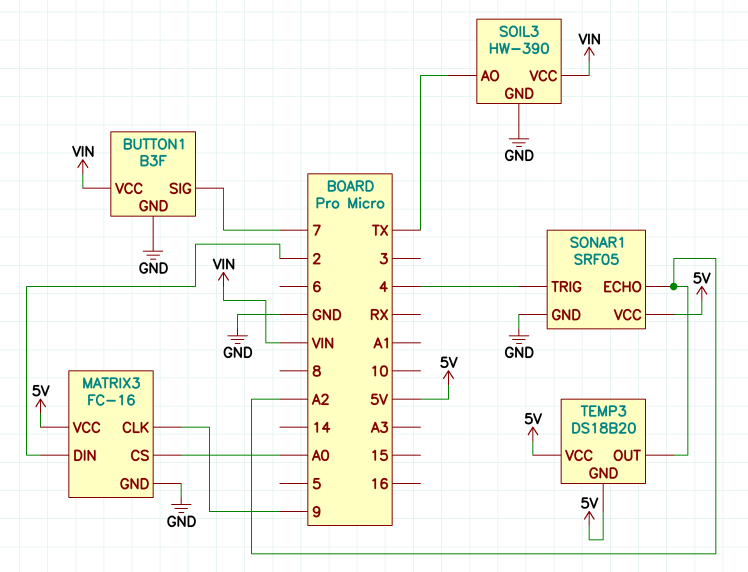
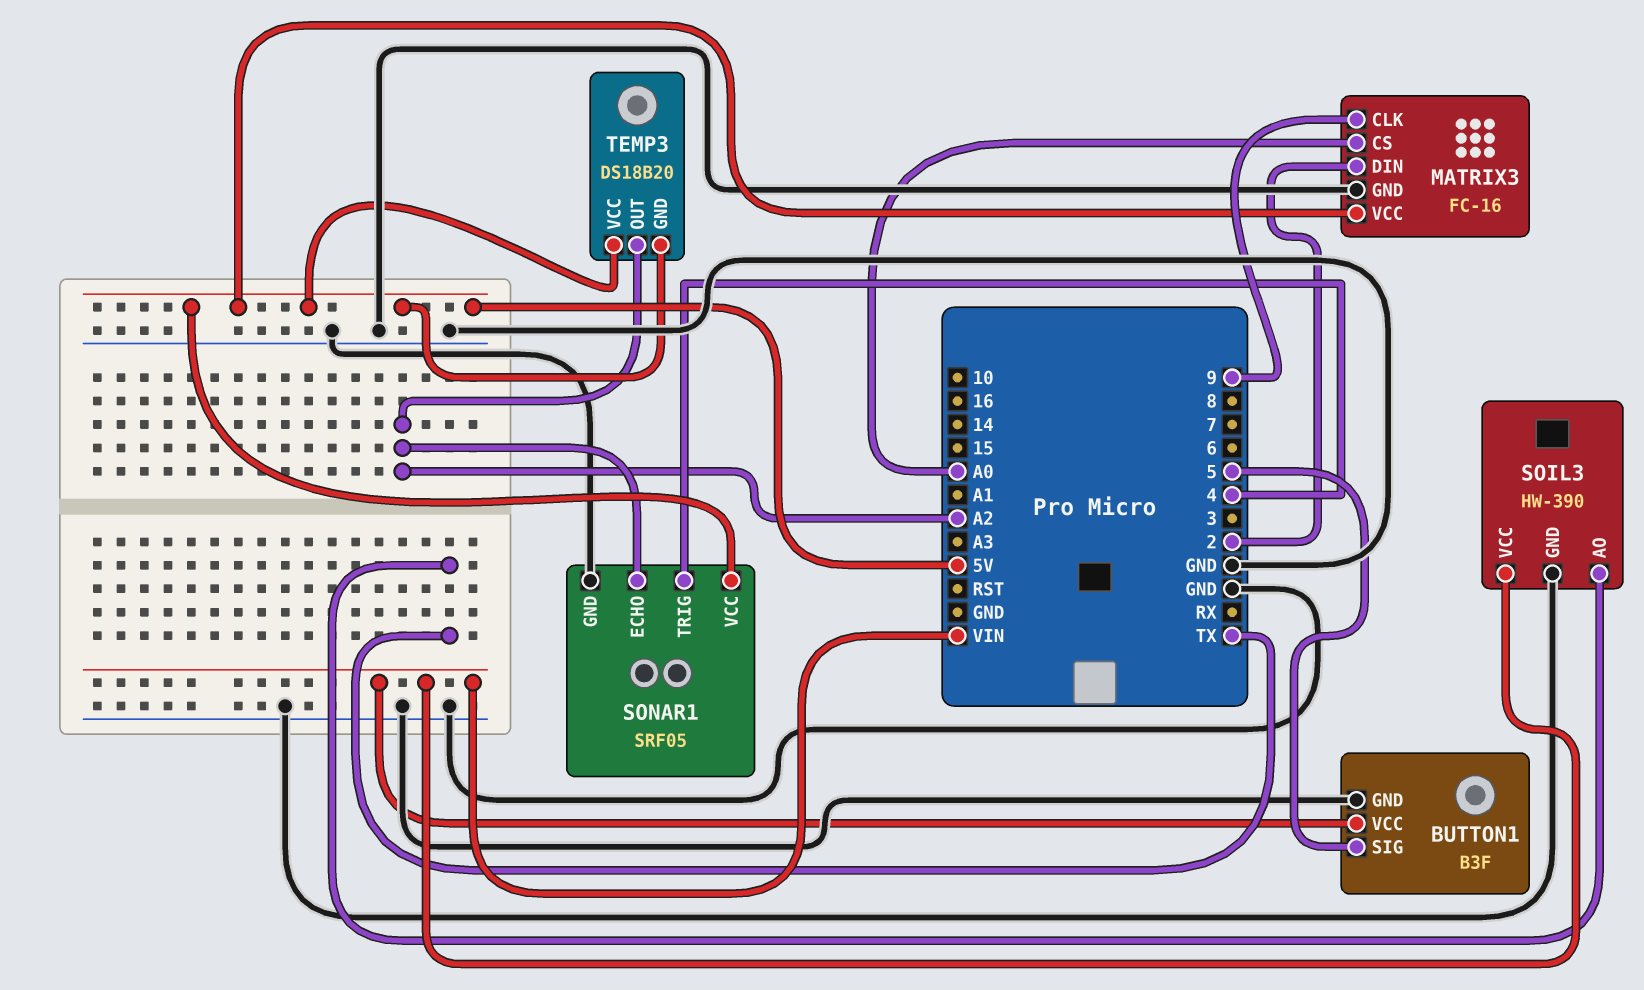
BUTTON1 pin SIG: 7 -> 5

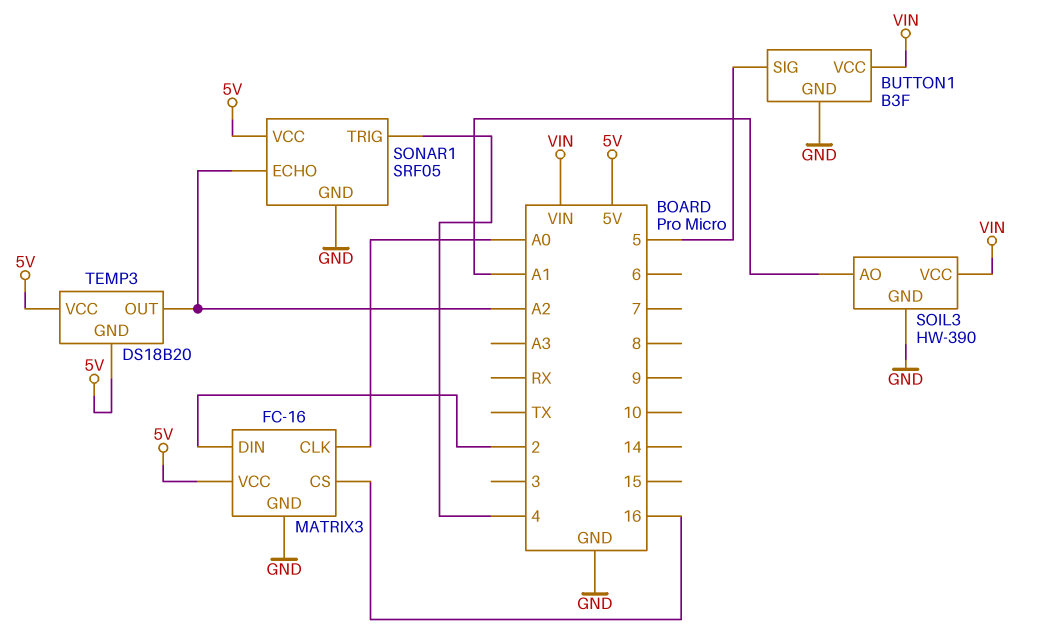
MATRIX3 pin CLK: 9 -> A0
MATRIX3 pin CS: A0 -> 16
SOIL3 pin AO: TX -> A1

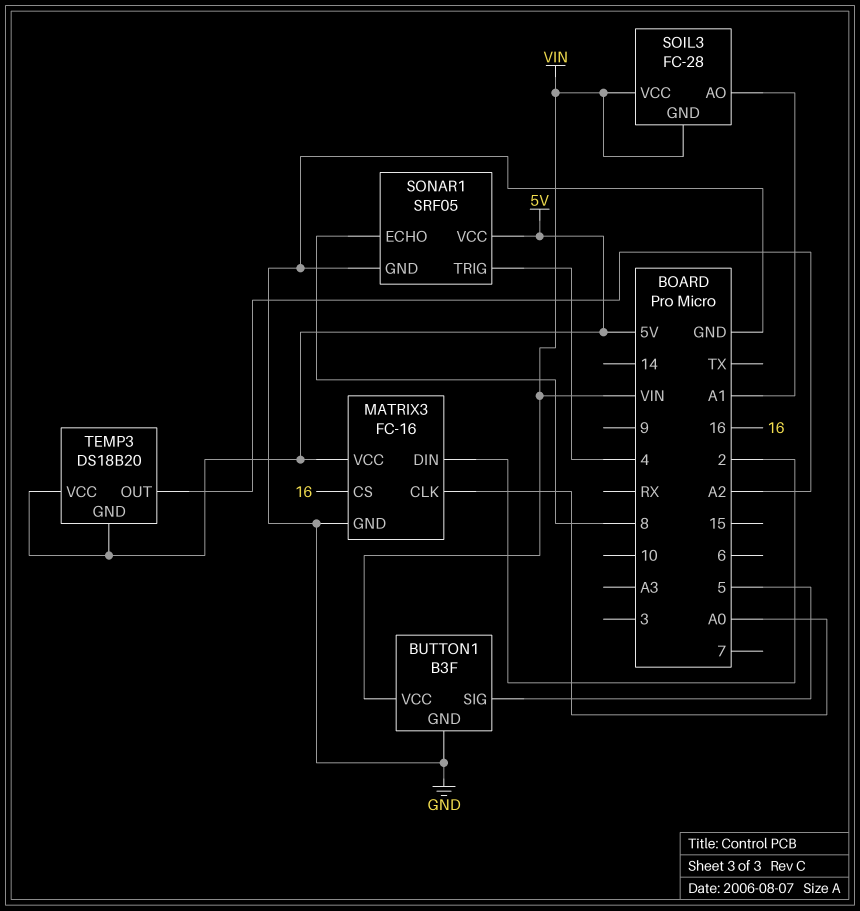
SOIL3: HW-390 -> FC-28
SOIL3 pin GND: GND -> VIN
SONAR1 pin ECHO: A2 -> 8

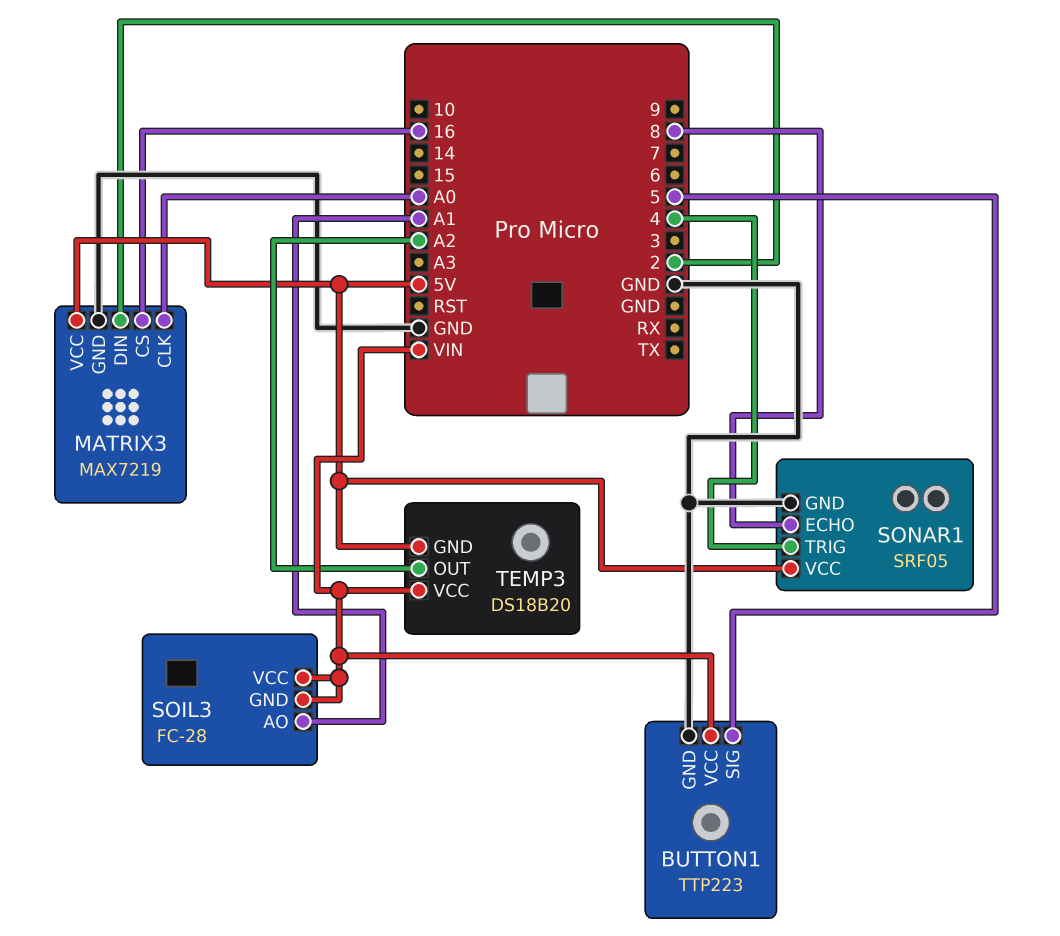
BUTTON1: B3F -> TTP223
MATRIX3: FC-16 -> MAX7219
TEMP3 pin VCC: 5V -> VIN

